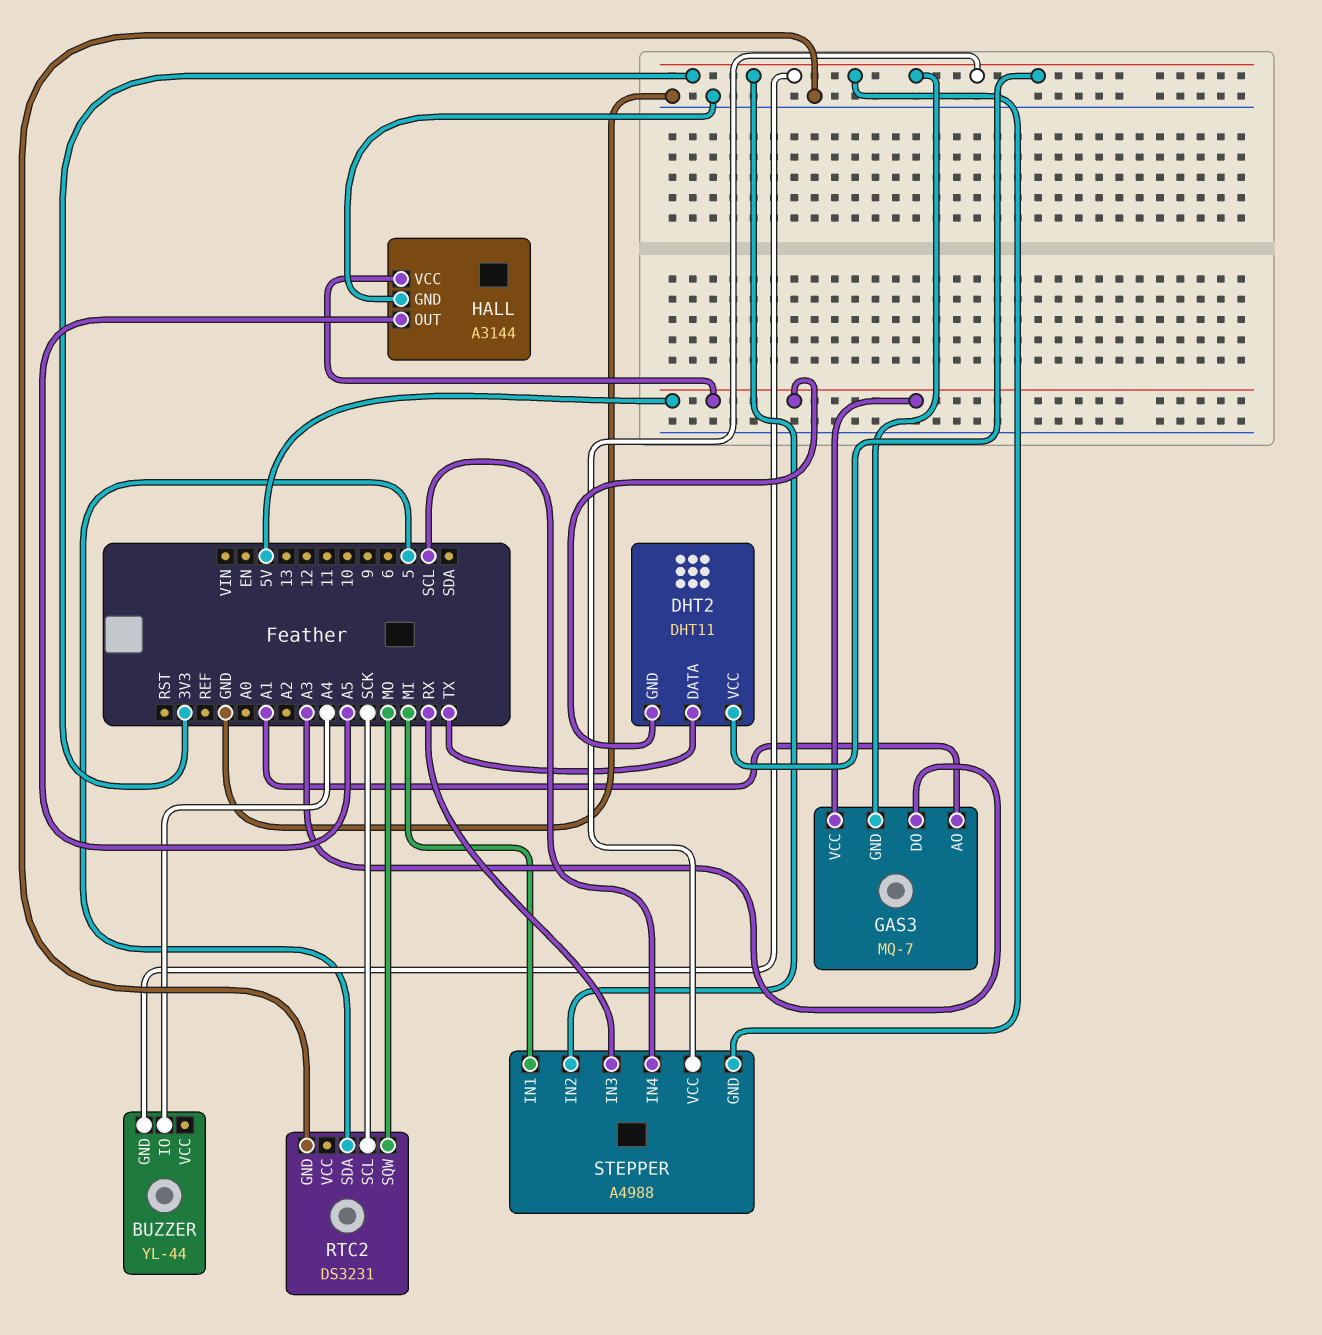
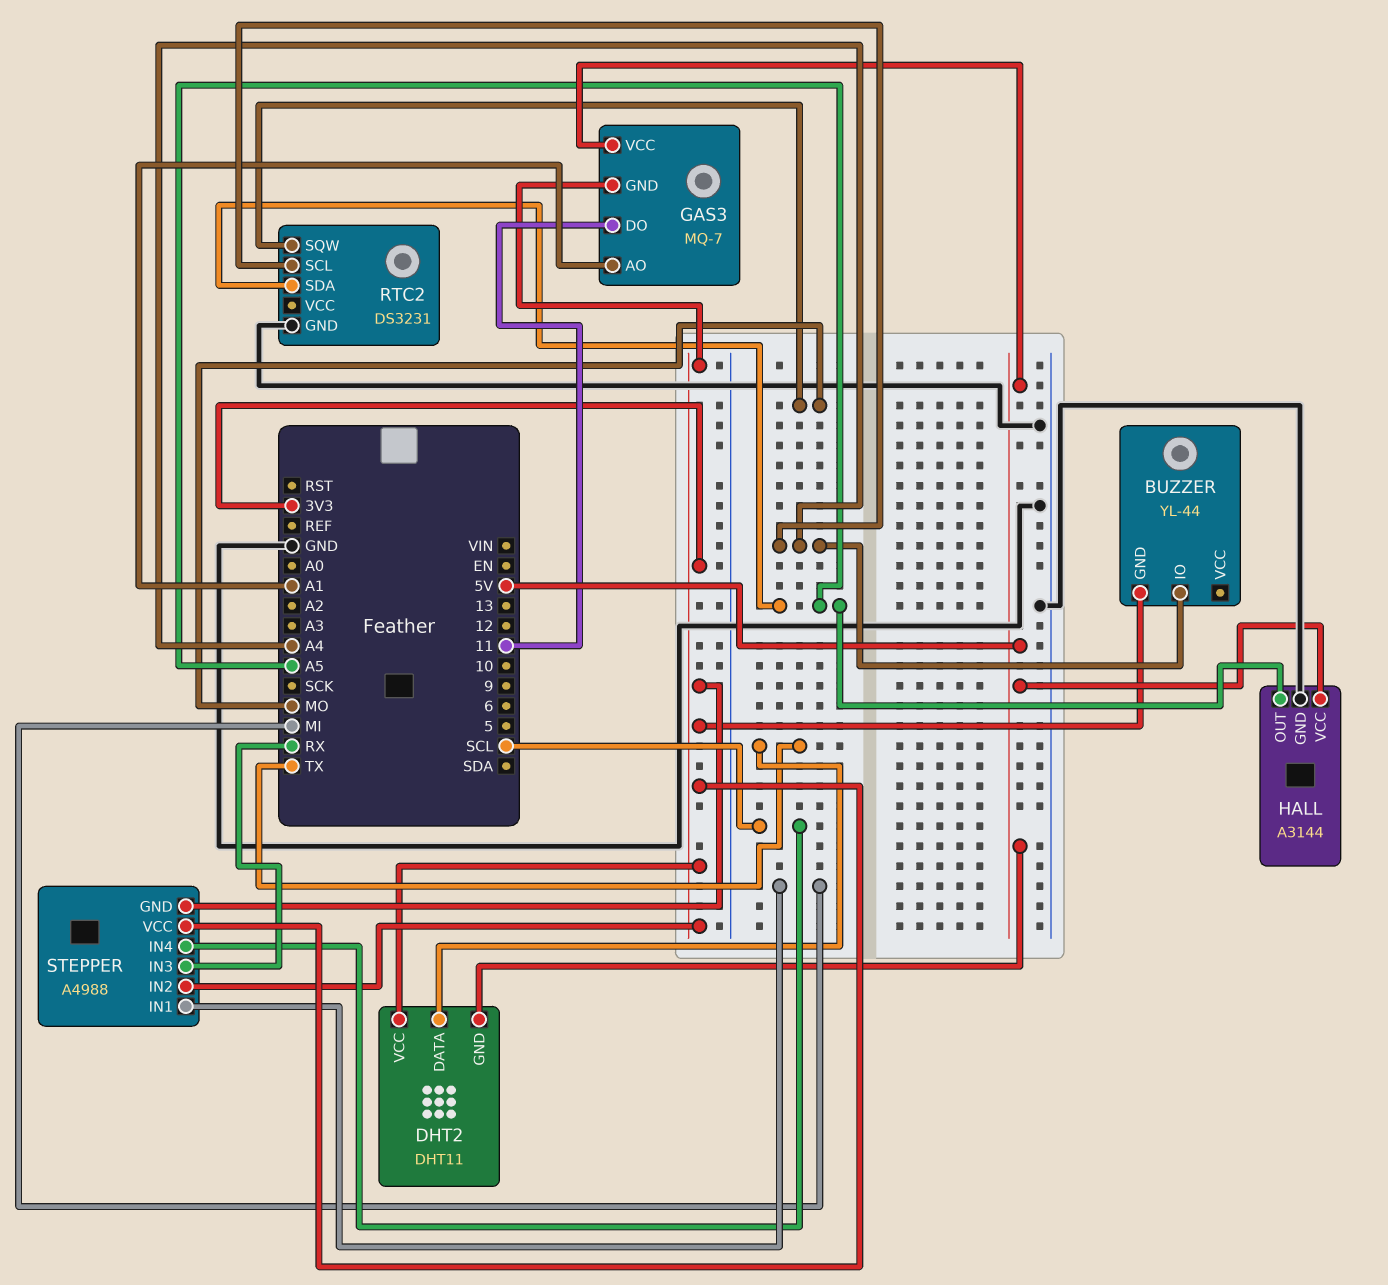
GAS3 pin DO: A3 -> 11
RTC2 pin SCL: SCK -> A4
RTC2 pin SDA: 5 -> A5

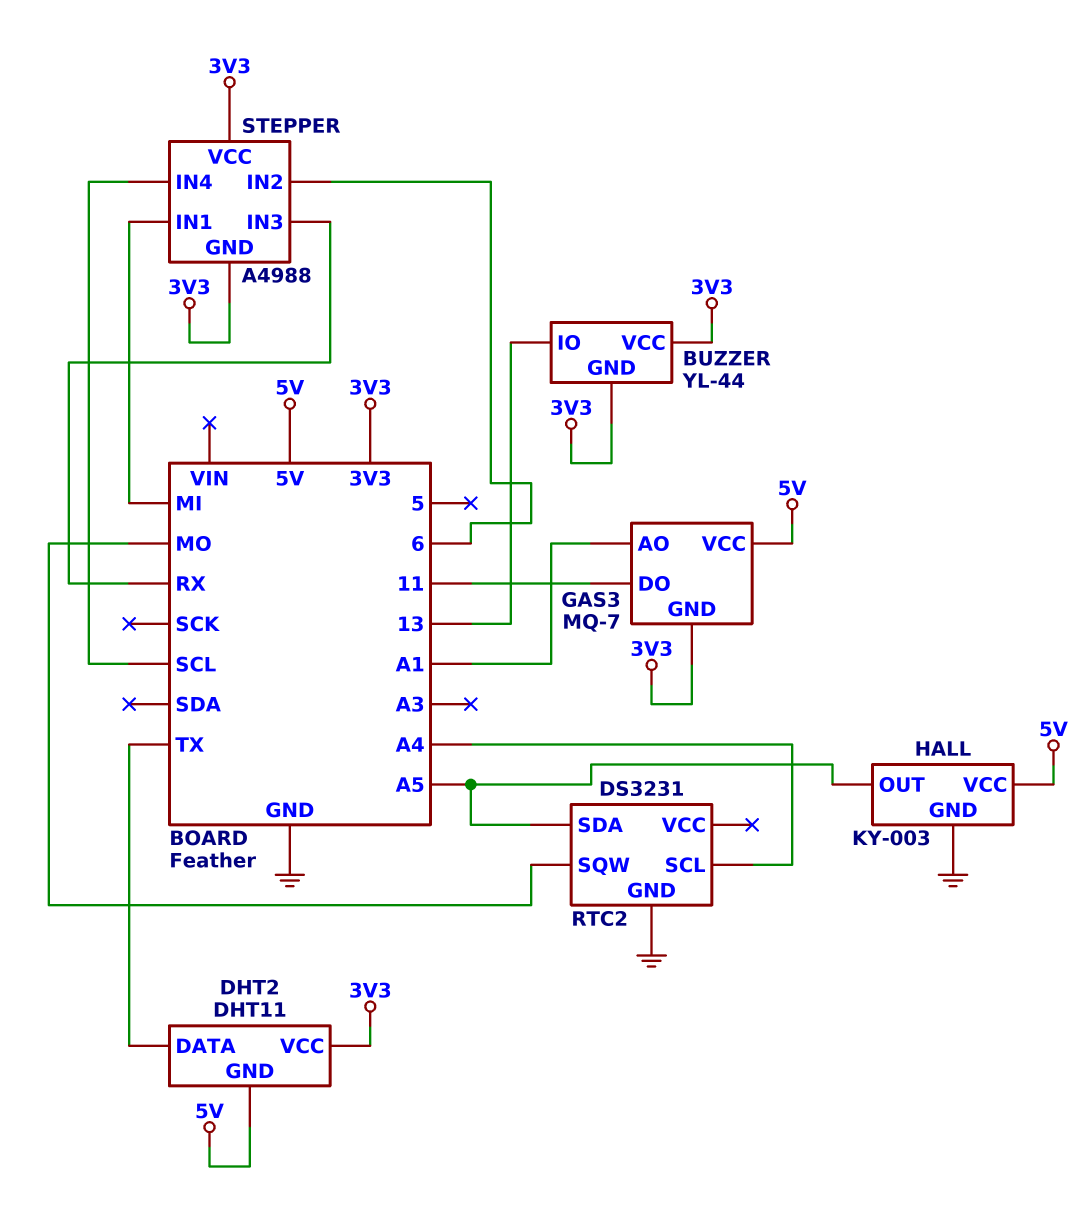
BUZZER pin IO: A4 -> 13
BUZZER pin VCC: none -> 3V3
HALL: A3144 -> KY-003
STEPPER pin IN2: 3V3 -> 6

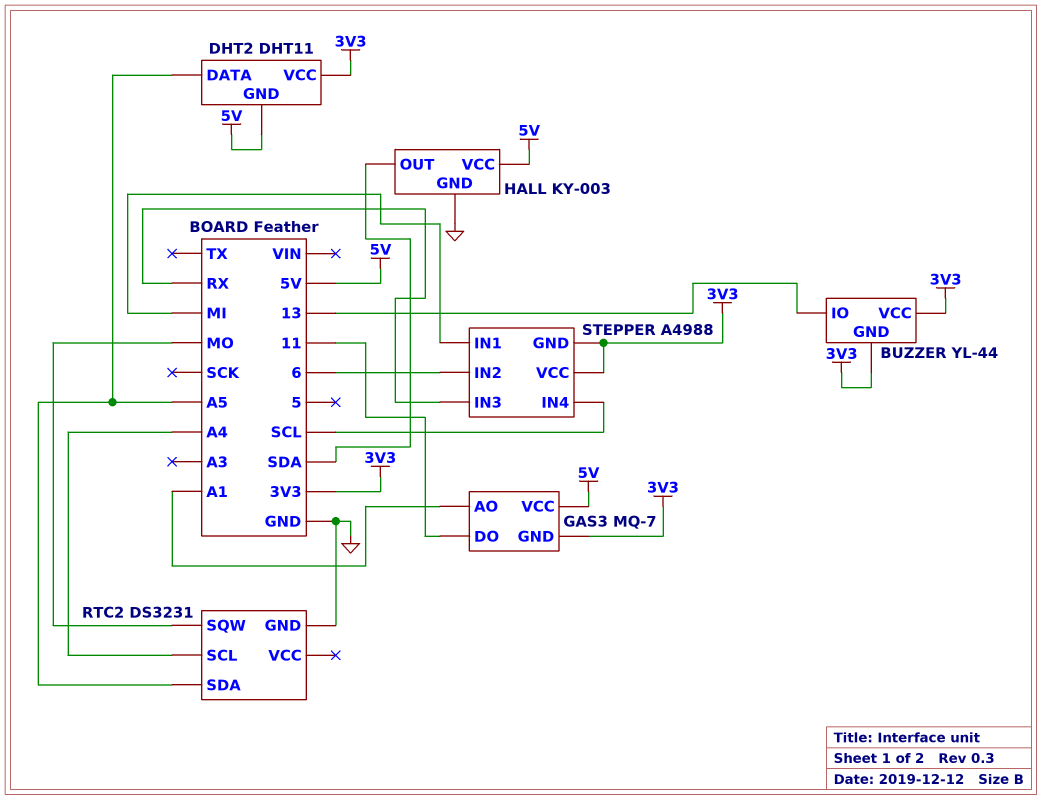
DHT2 pin DATA: TX -> A5
HALL pin OUT: A5 -> SDA

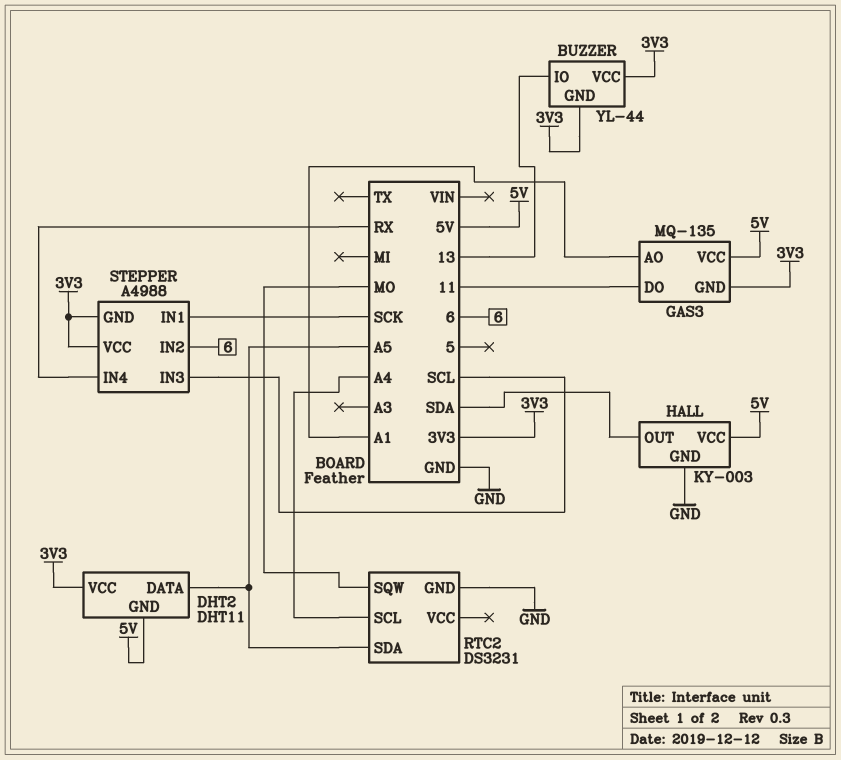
GAS3: MQ-7 -> MQ-135
STEPPER pin IN1: MI -> SCK
STEPPER pin IN3: RX -> SCL
STEPPER pin IN4: SCL -> RX

